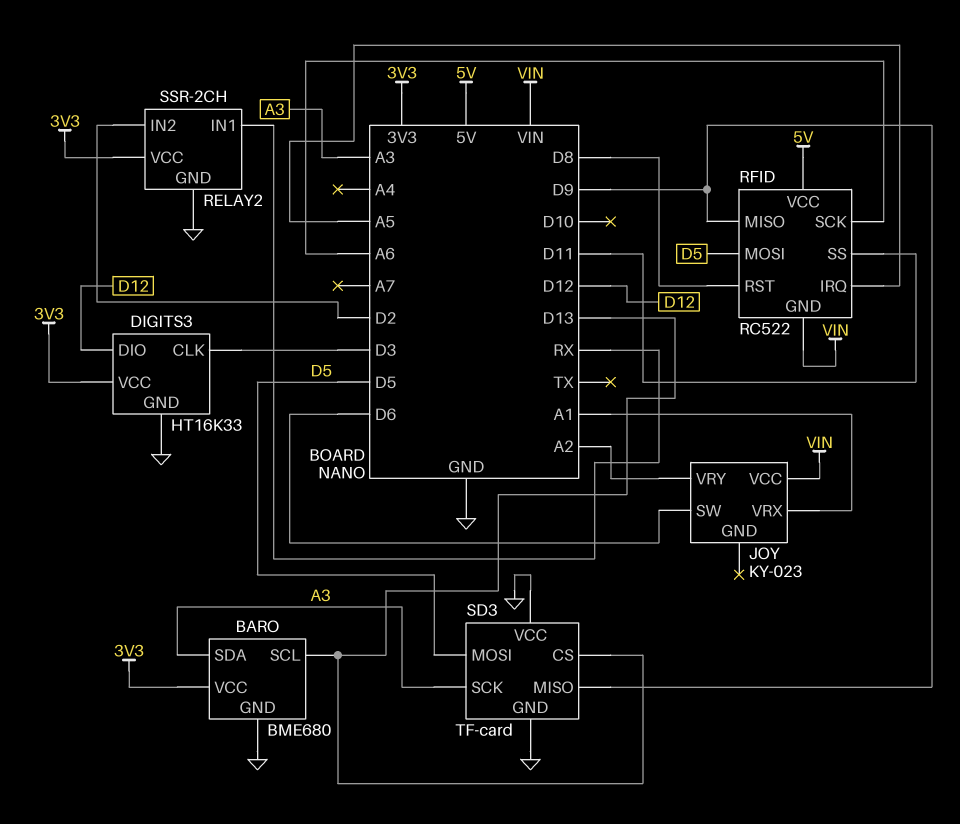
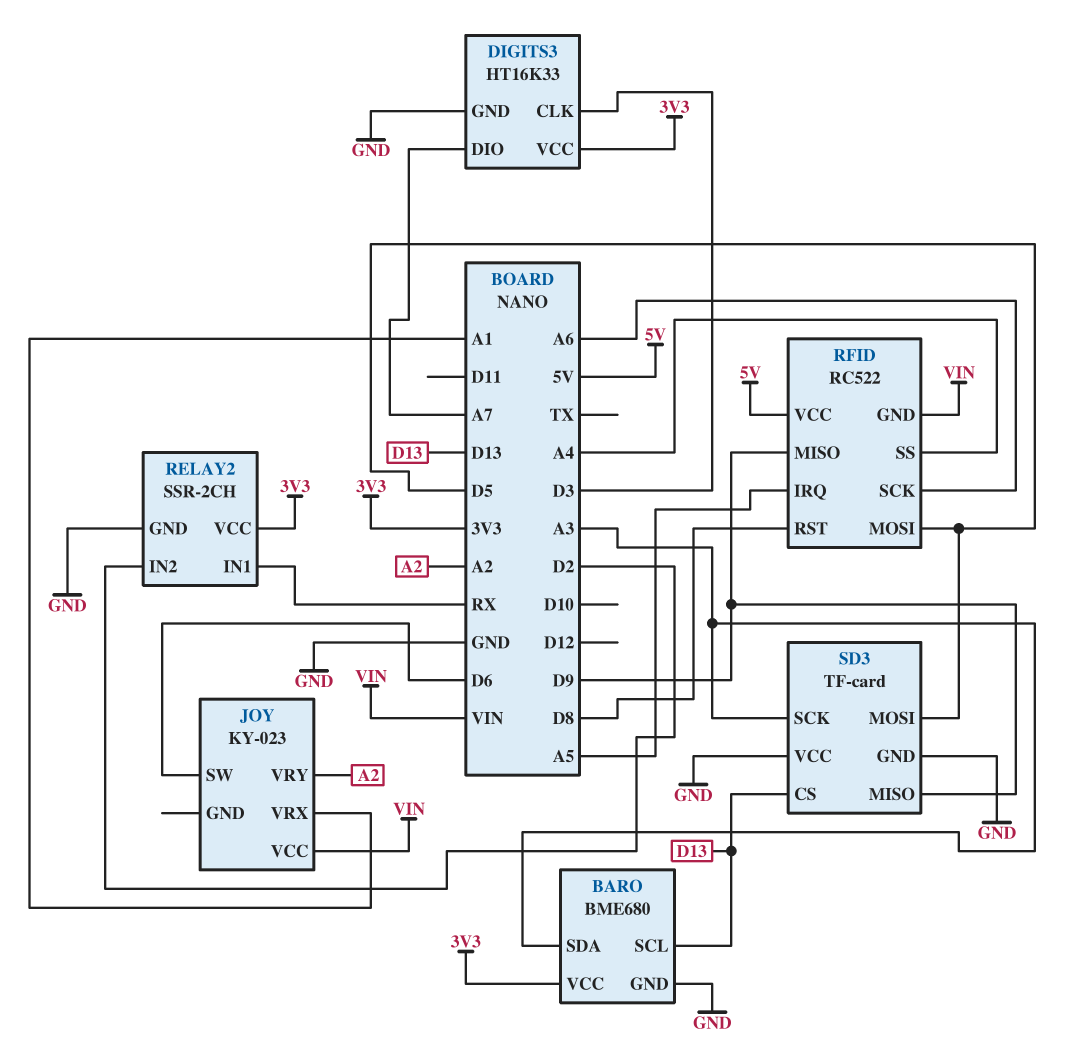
DIGITS3 pin DIO: D12 -> A7
RFID pin SS: D11 -> A4

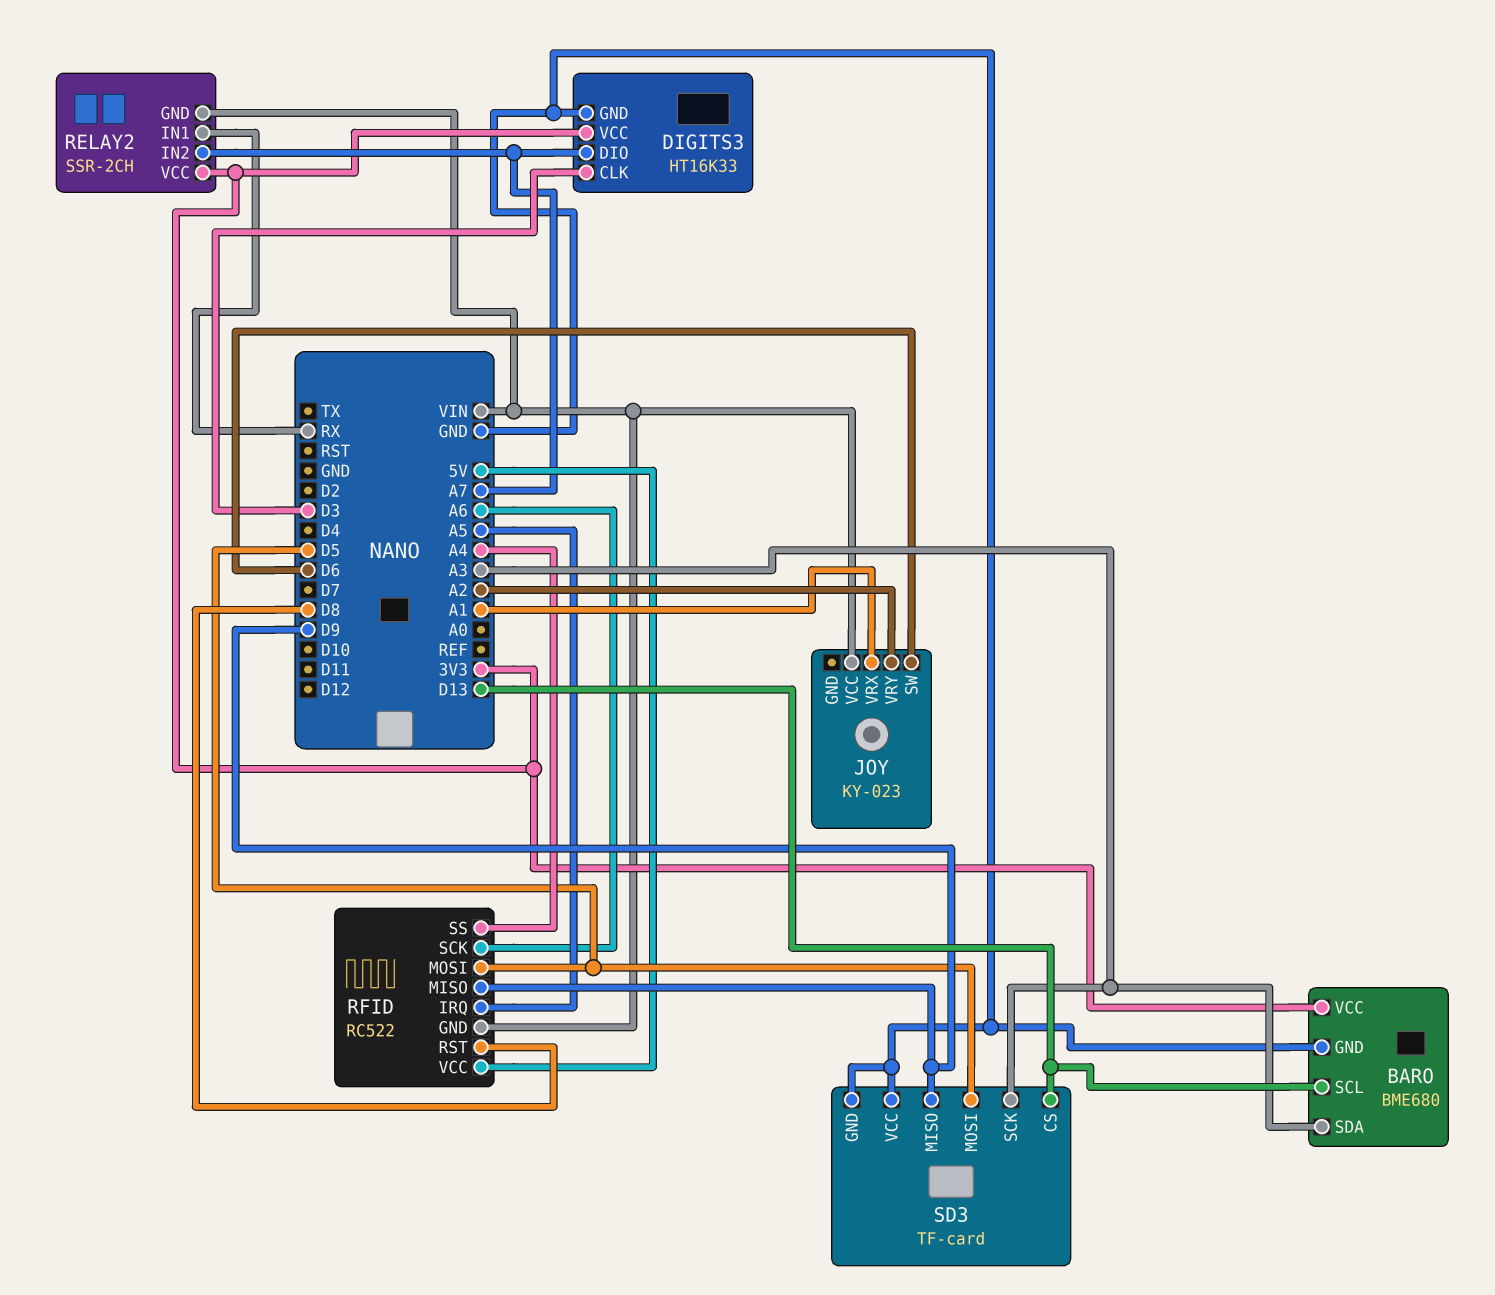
RELAY2 pin GND: GND -> VIN
RELAY2 pin IN2: D2 -> A7

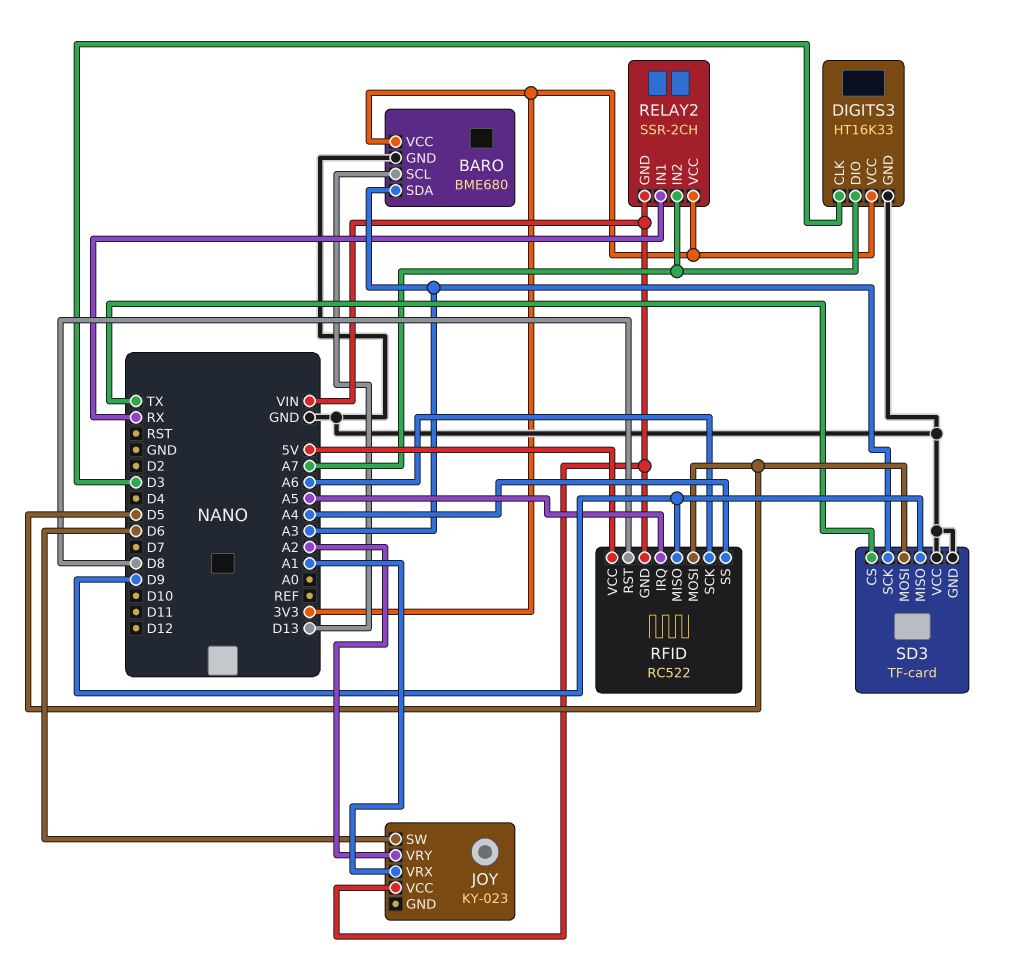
SD3 pin CS: D13 -> TX

